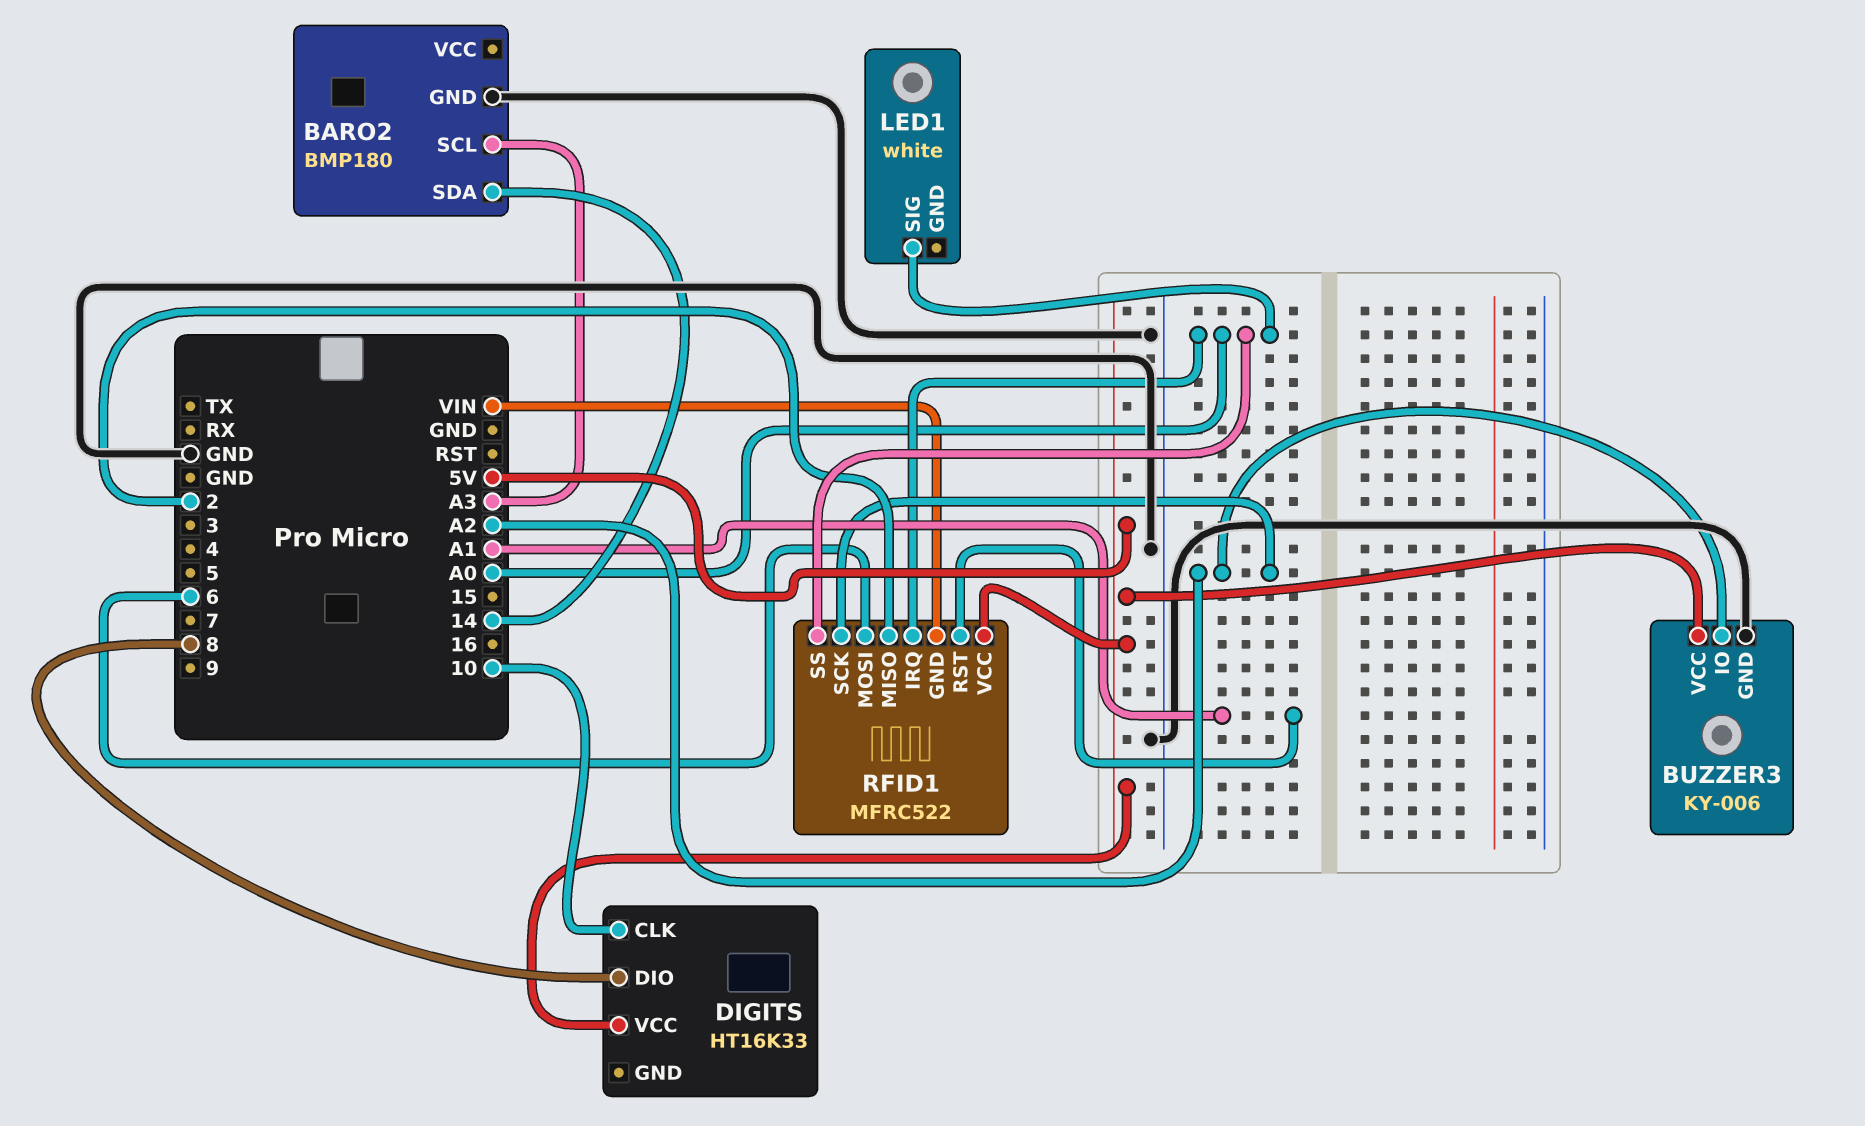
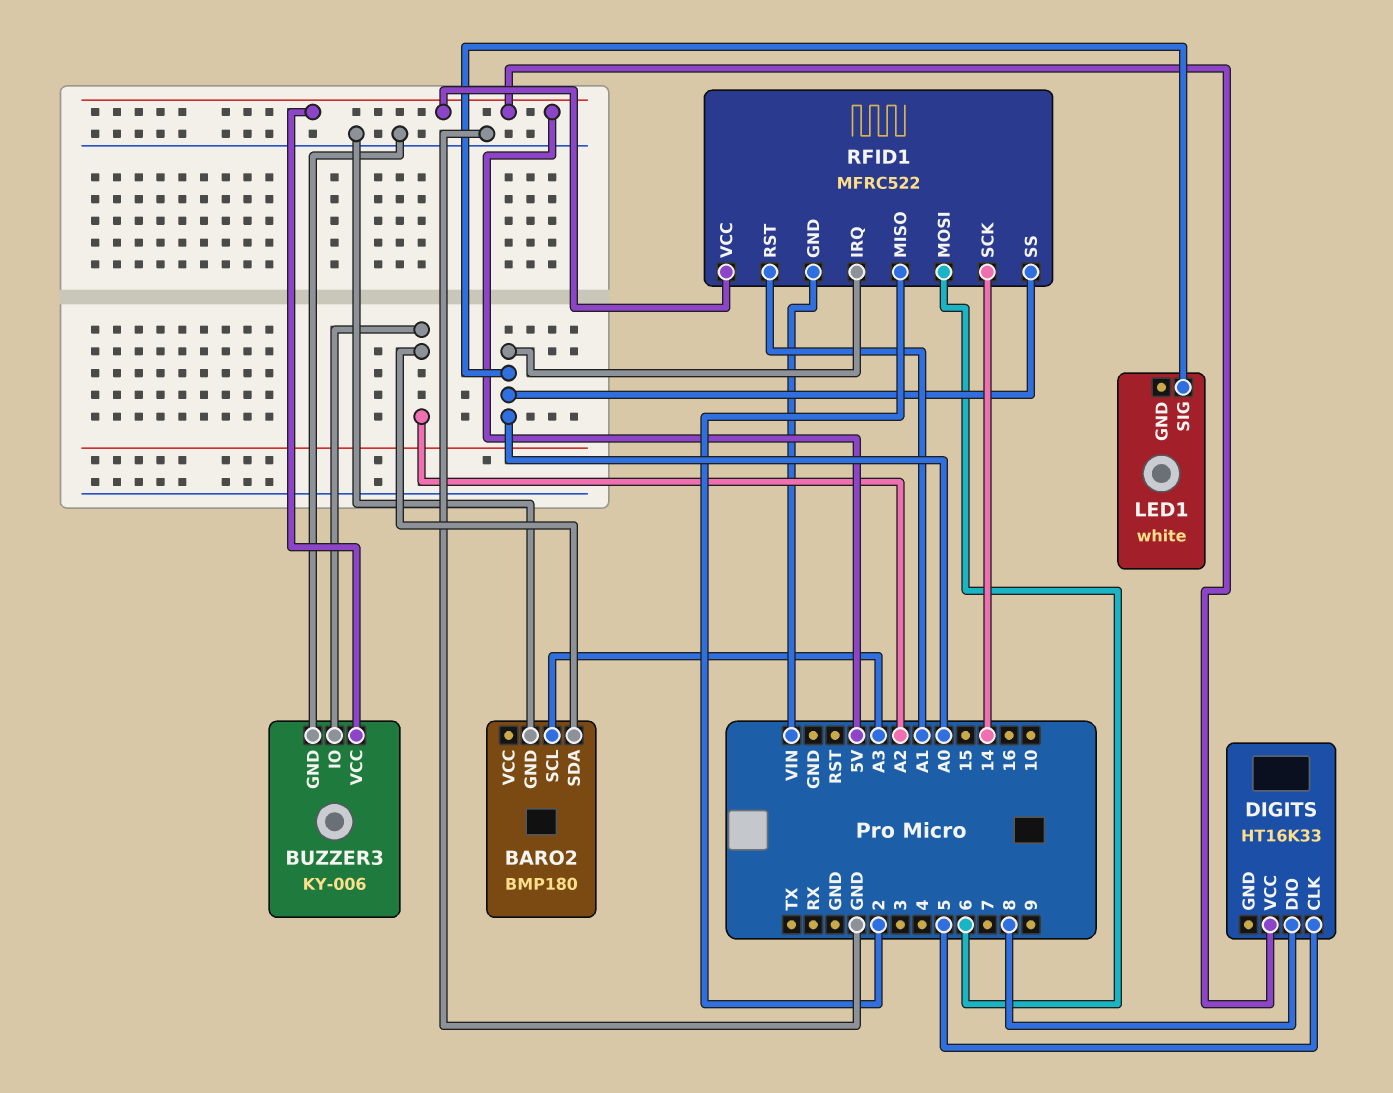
BARO2 pin SDA: 14 -> A2
DIGITS pin CLK: 10 -> 5
RFID1 pin SCK: A2 -> 14

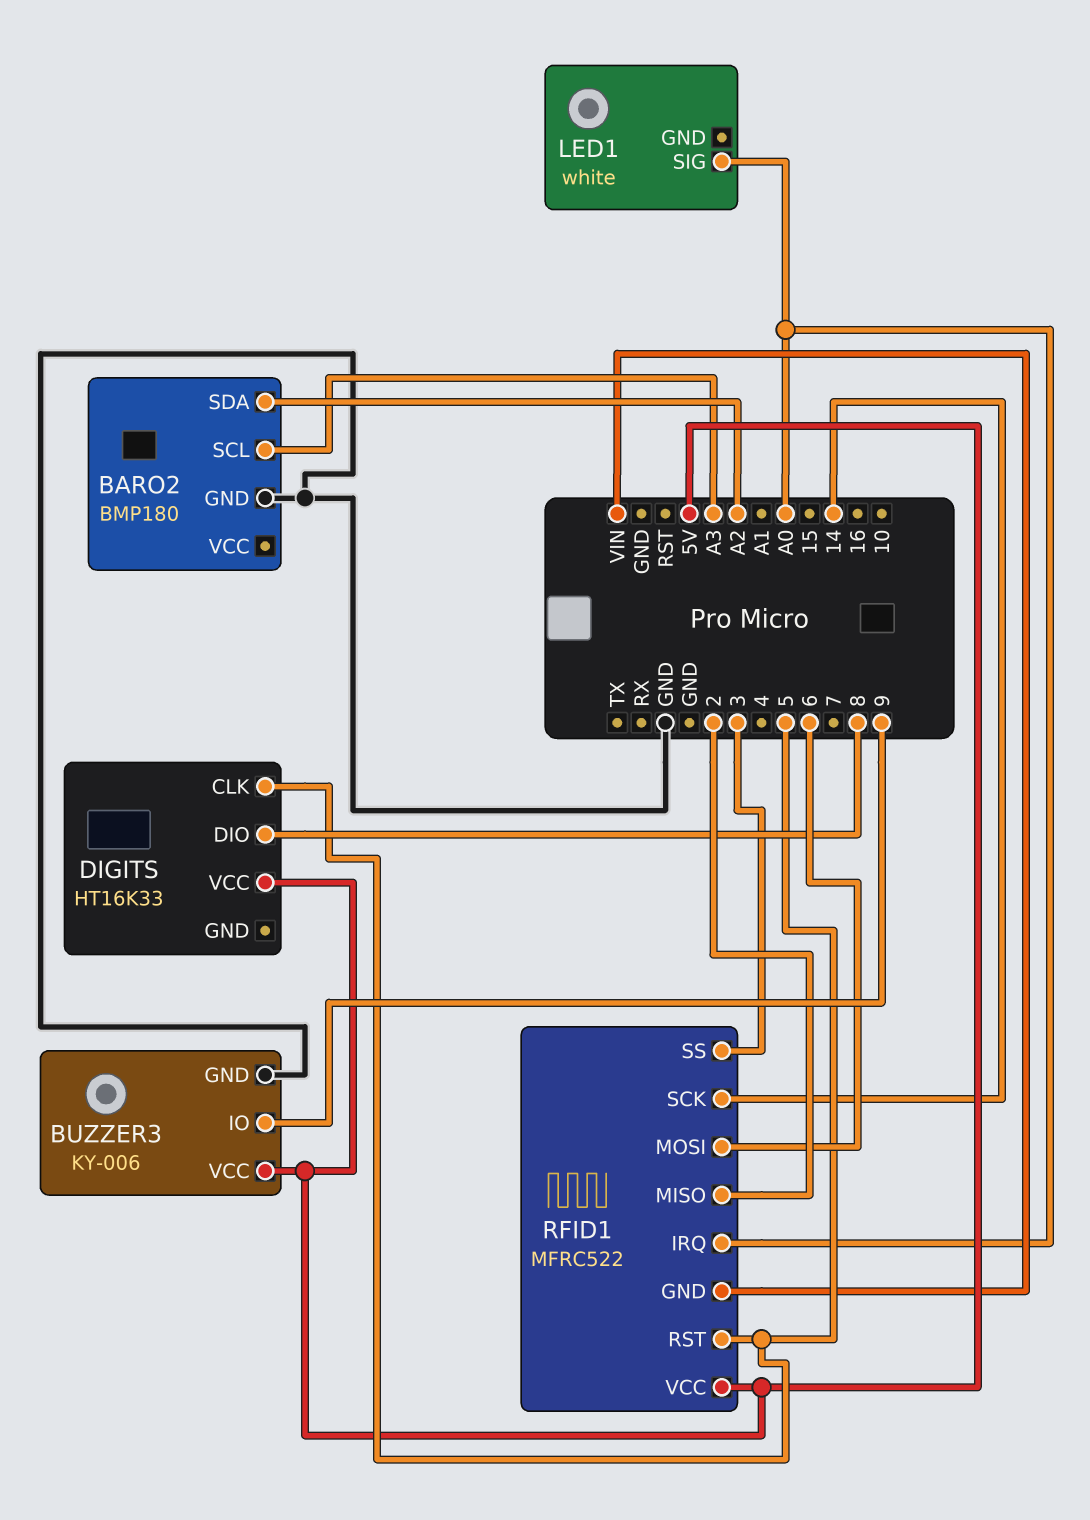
BUZZER3 pin IO: A2 -> 9
RFID1 pin RST: A1 -> 5
RFID1 pin SS: A0 -> 3

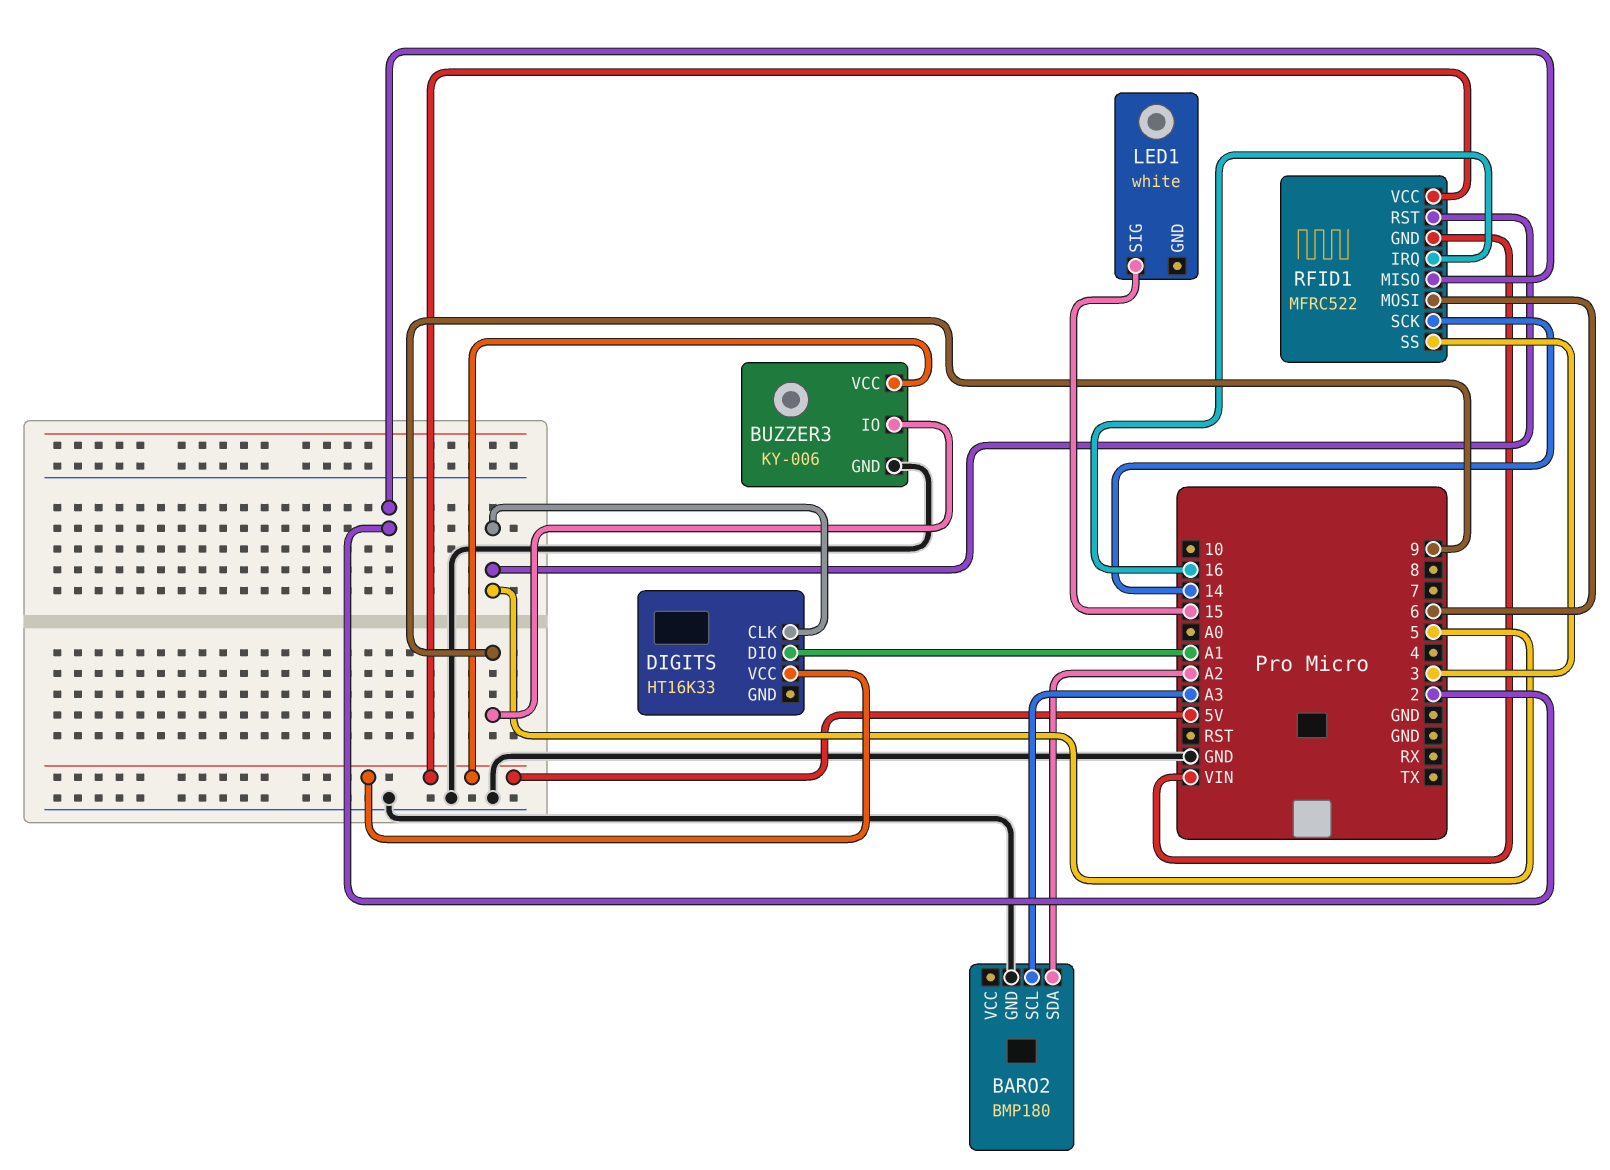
DIGITS pin DIO: 8 -> A1
LED1 pin SIG: A0 -> 15
RFID1 pin IRQ: A0 -> 16

